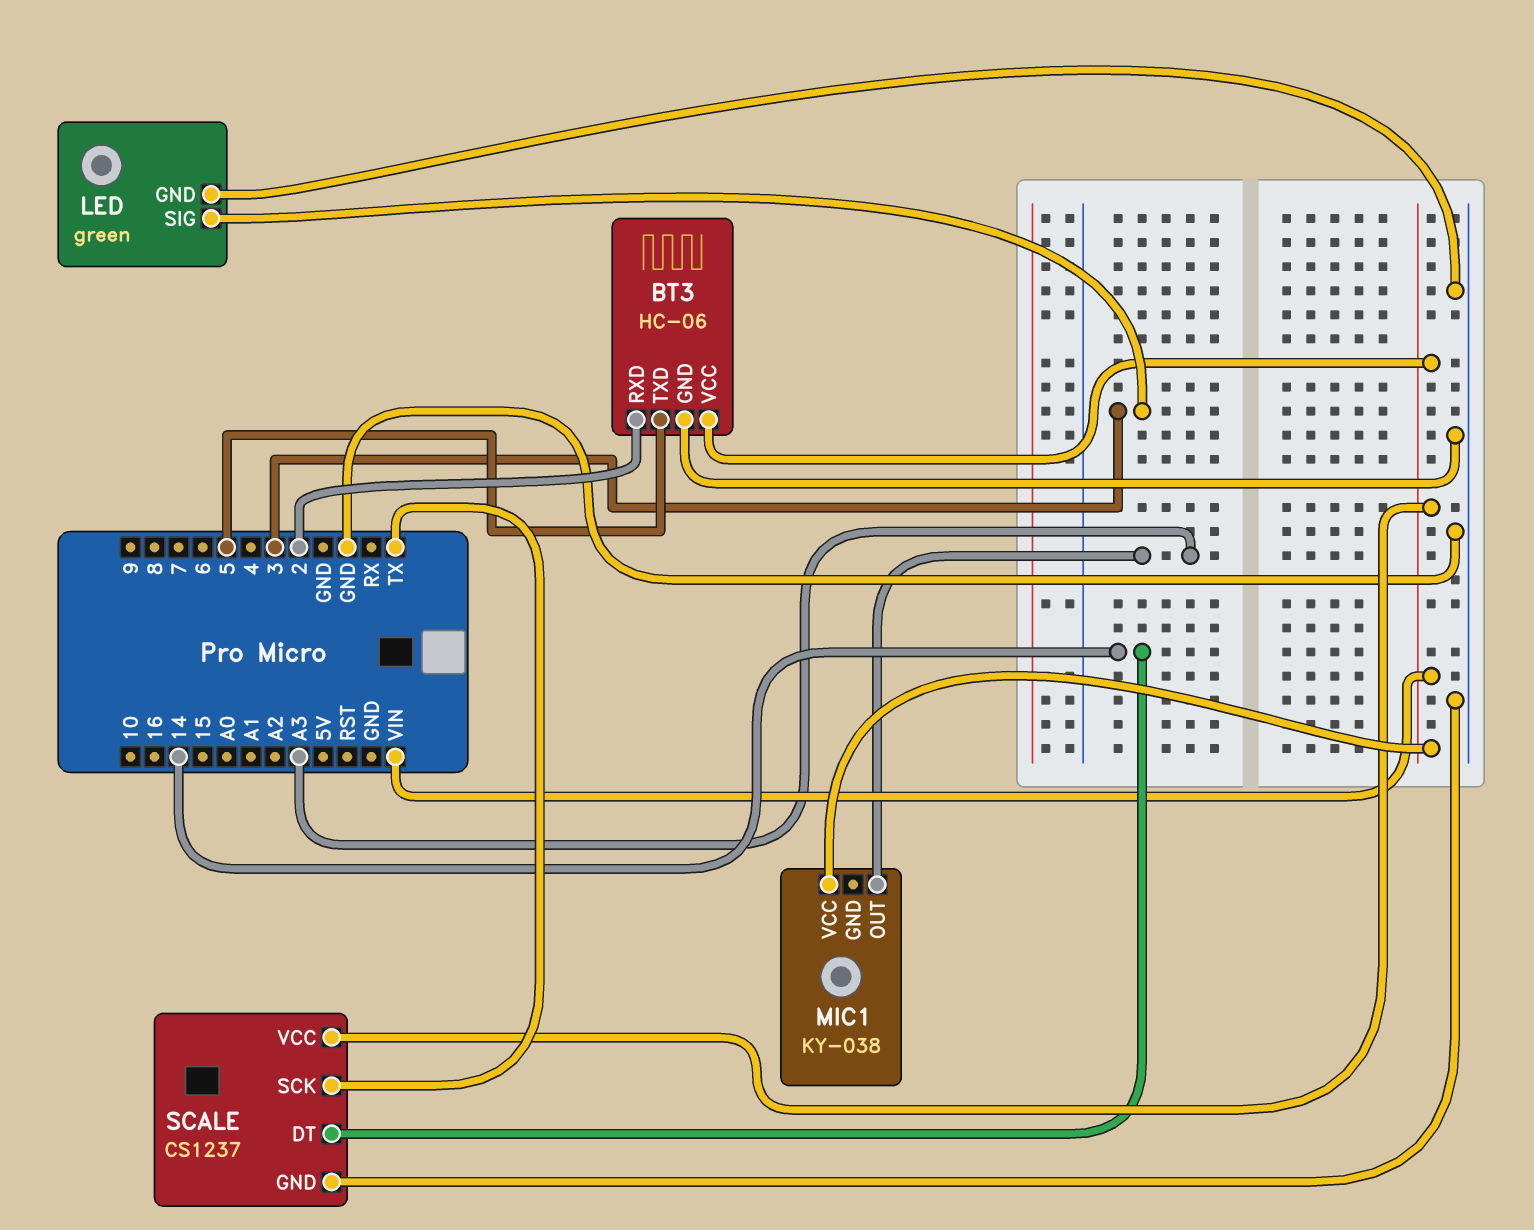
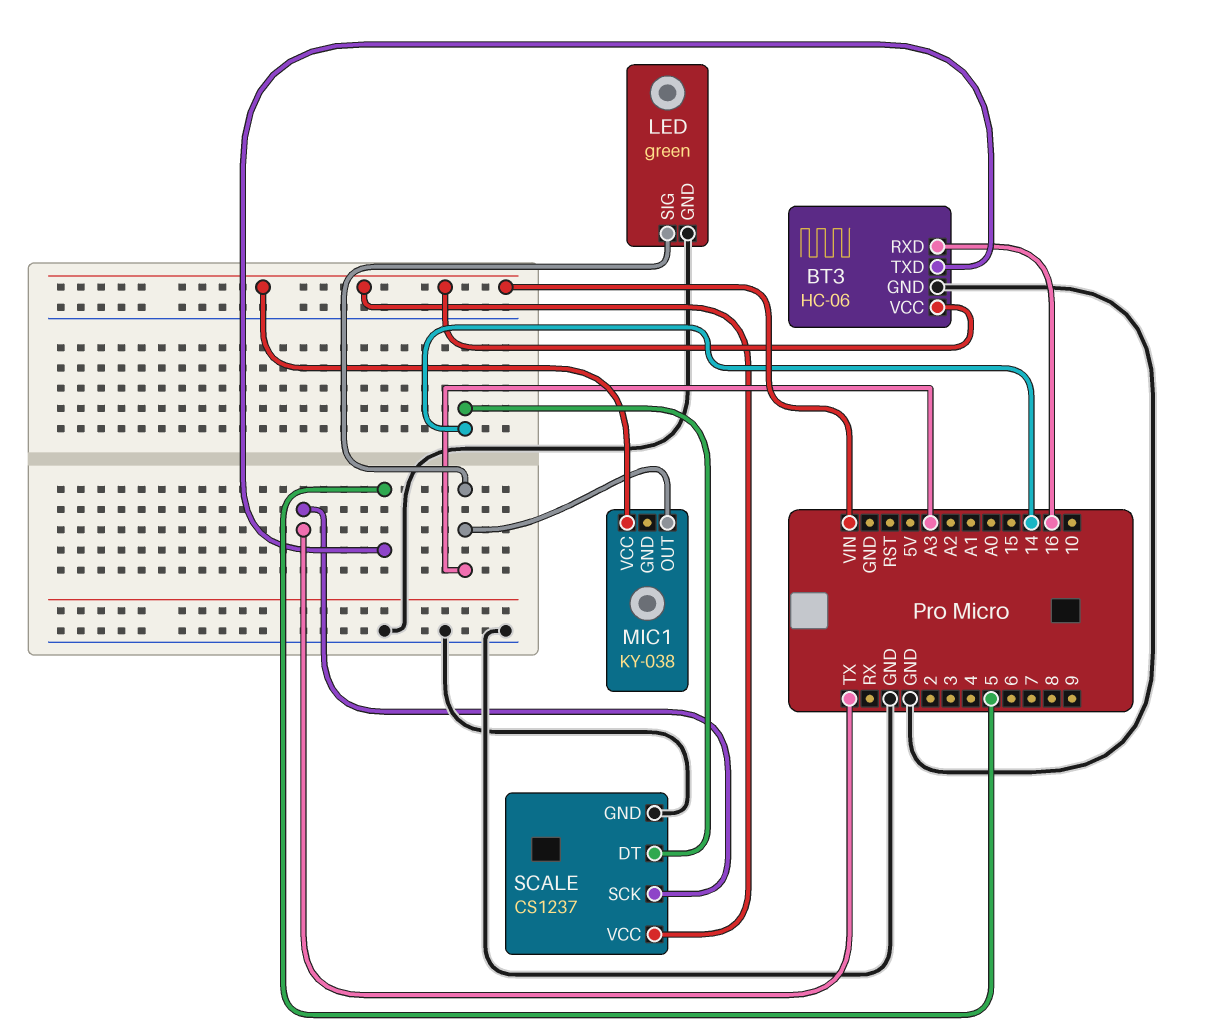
BT3 pin RXD: 2 -> 16
LED pin SIG: 3 -> A3

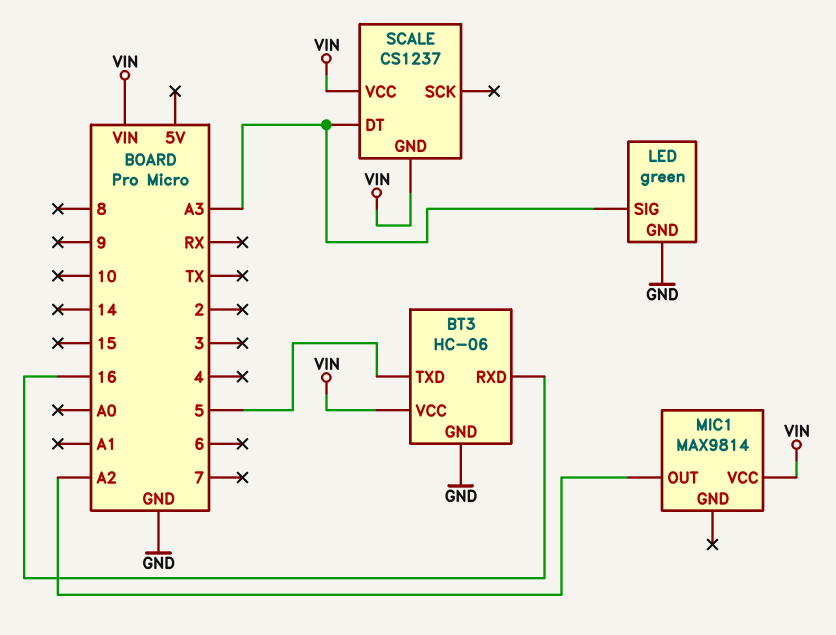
MIC1: KY-038 -> MAX9814
MIC1 pin OUT: A3 -> A2
SCALE pin DT: 14 -> A3
SCALE pin GND: GND -> VIN
SCALE pin SCK: TX -> none

